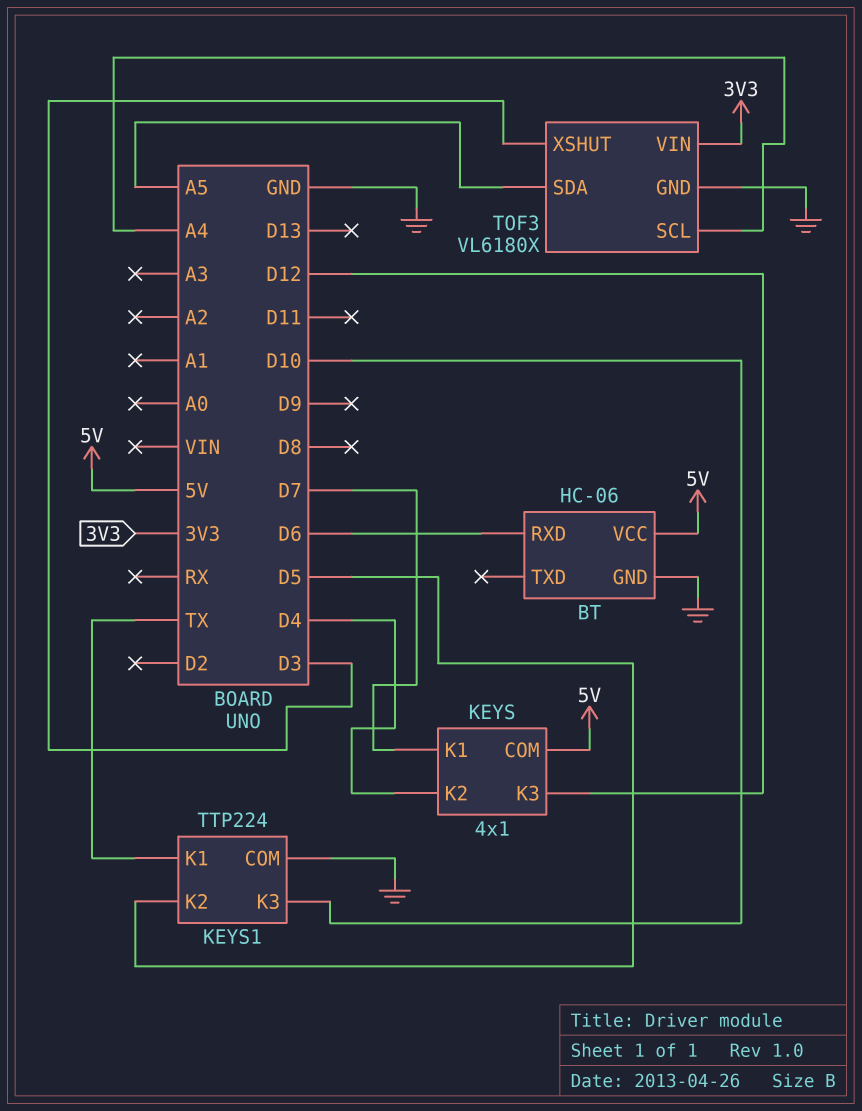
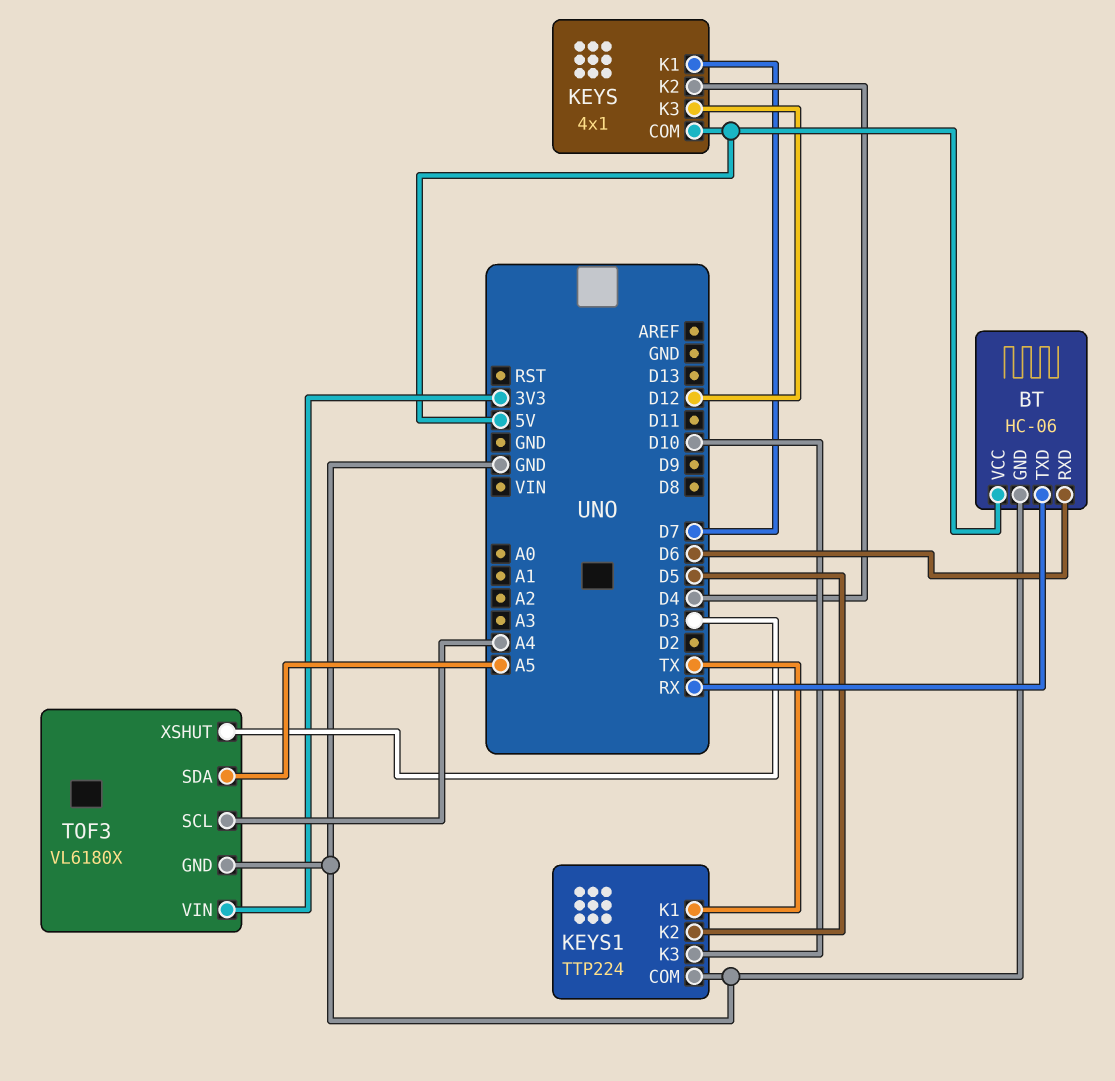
BT pin TXD: none -> RX

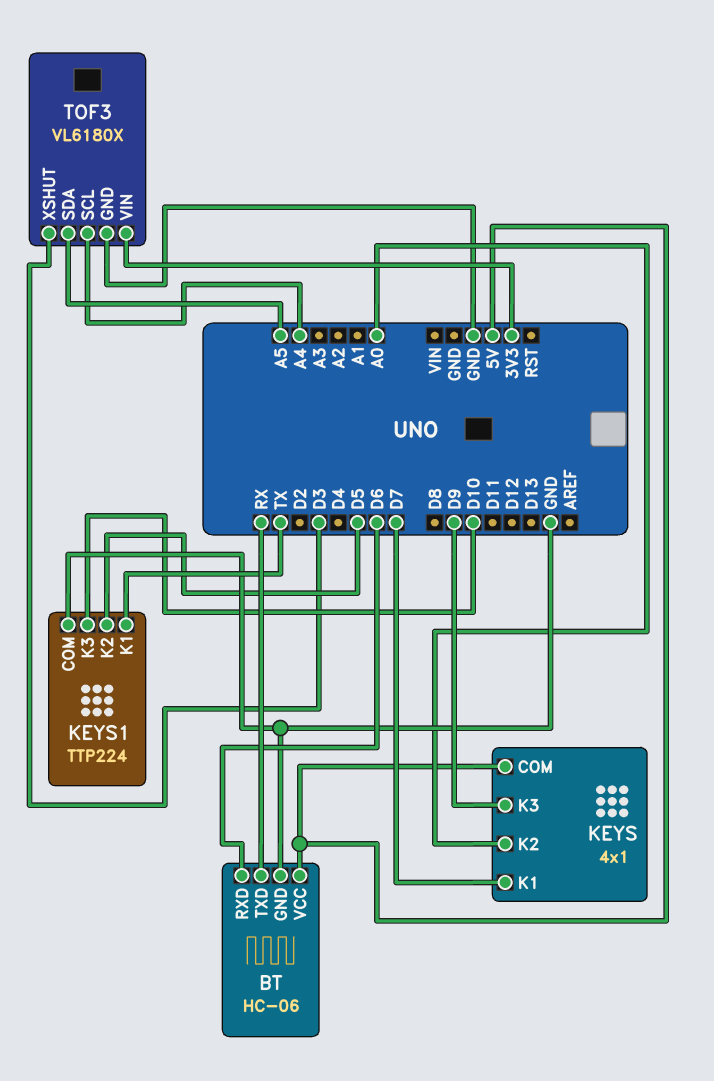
KEYS pin K2: D4 -> A0
KEYS pin K3: D12 -> D9

